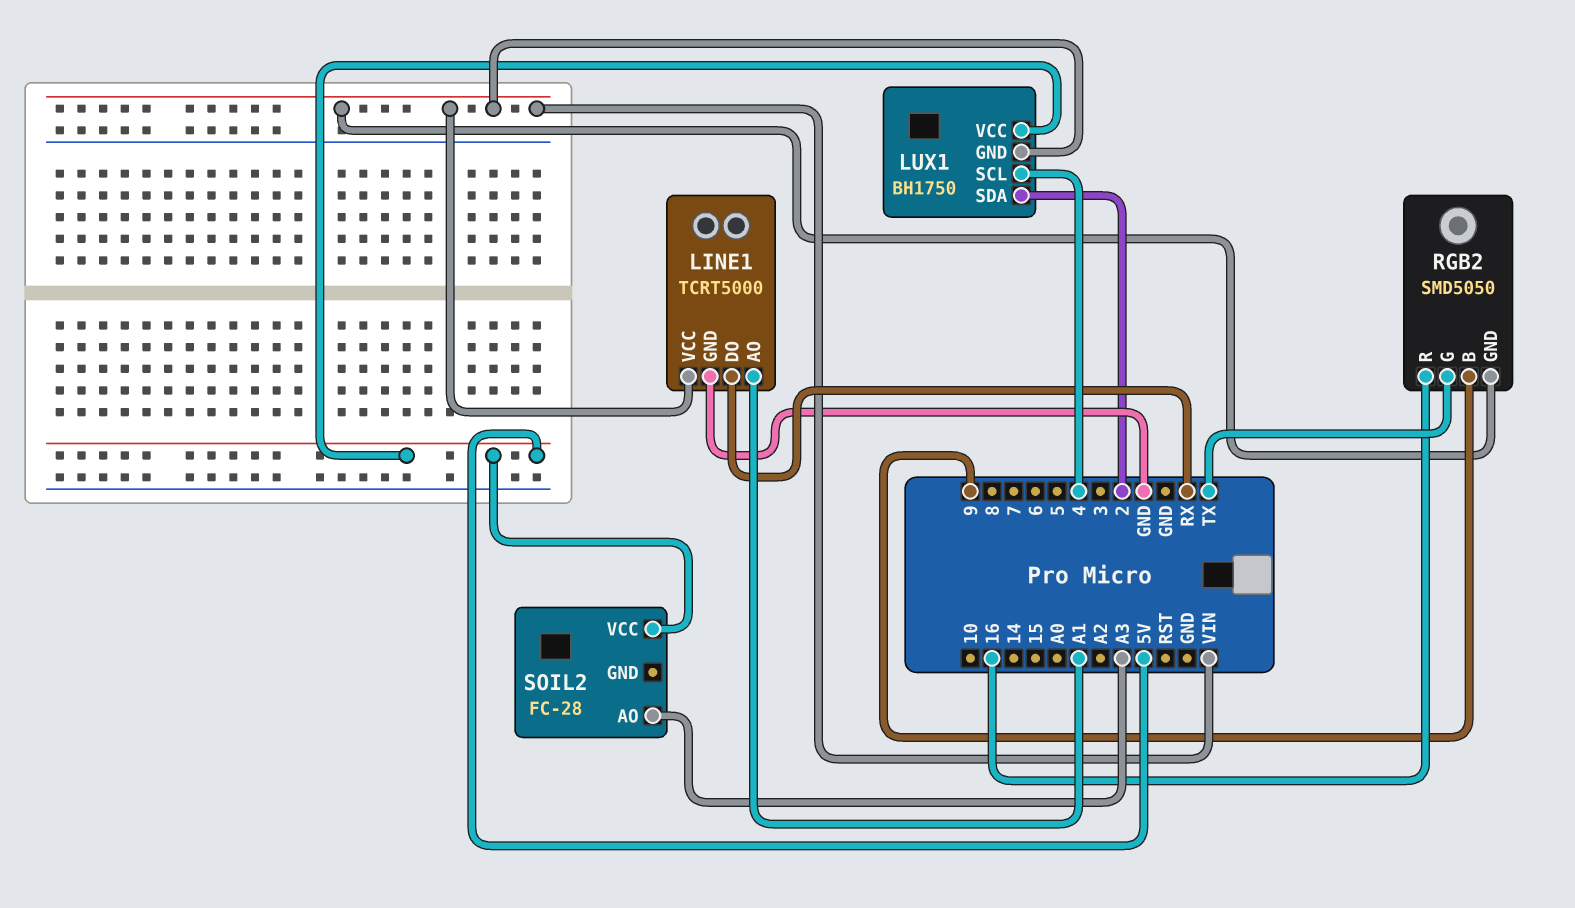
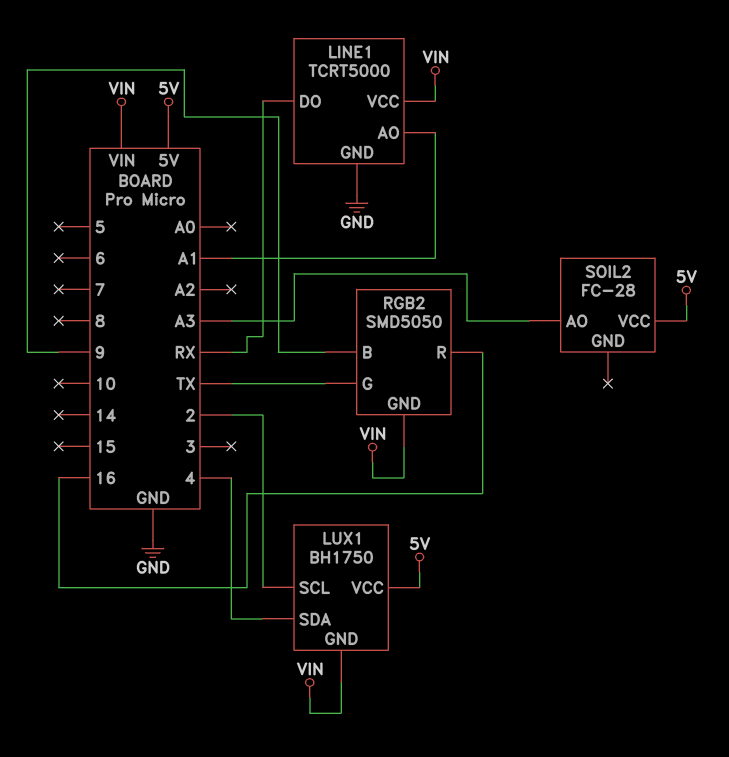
LUX1 pin SCL: 4 -> 2
LUX1 pin SDA: 2 -> 4

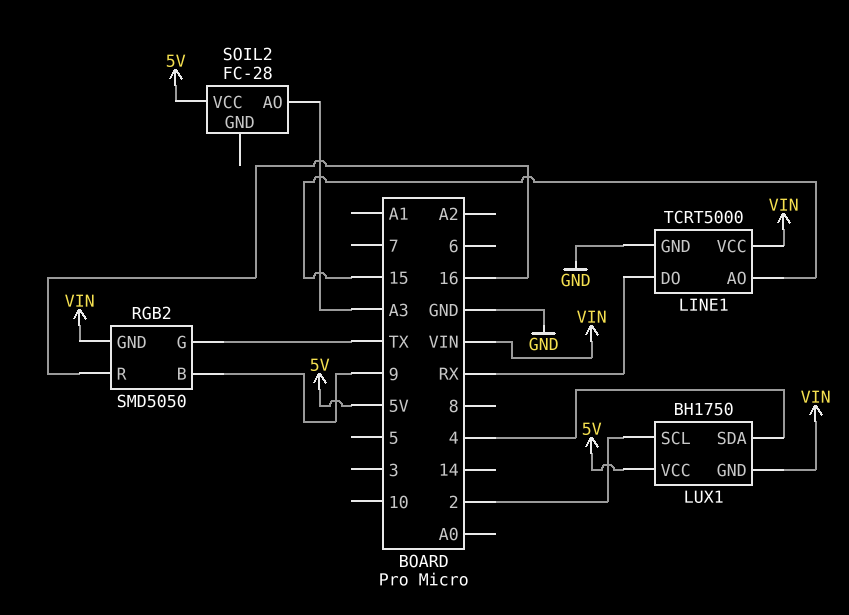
LINE1 pin AO: A1 -> 15

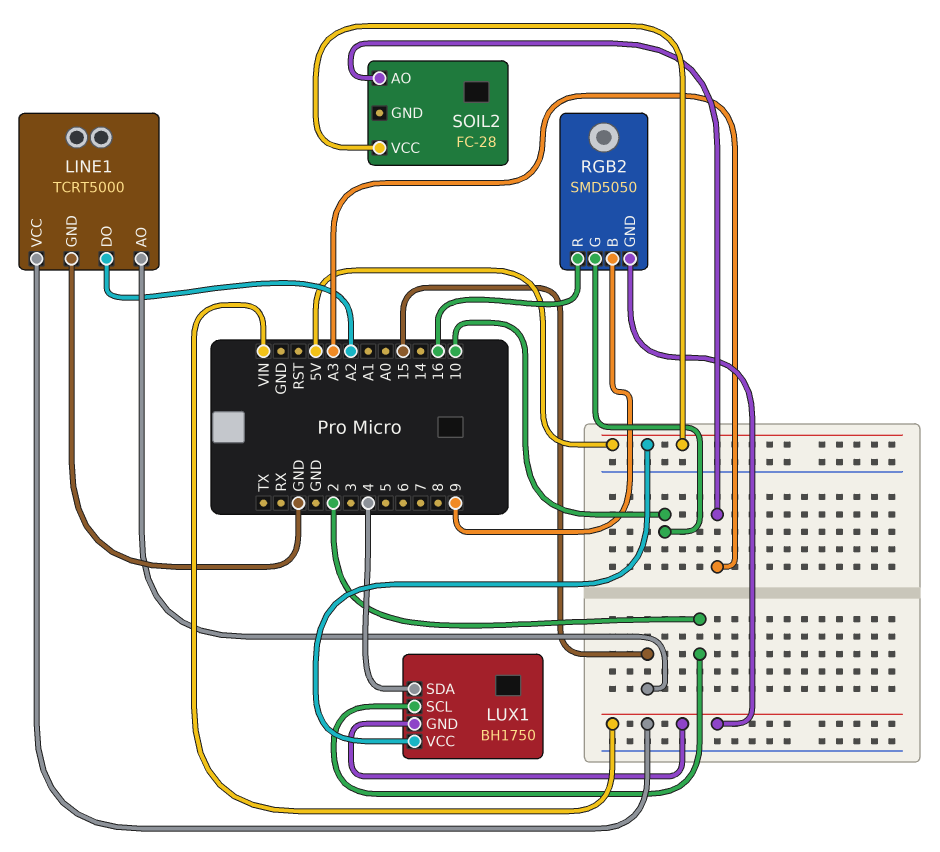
LINE1 pin DO: RX -> A2
RGB2 pin G: TX -> 10

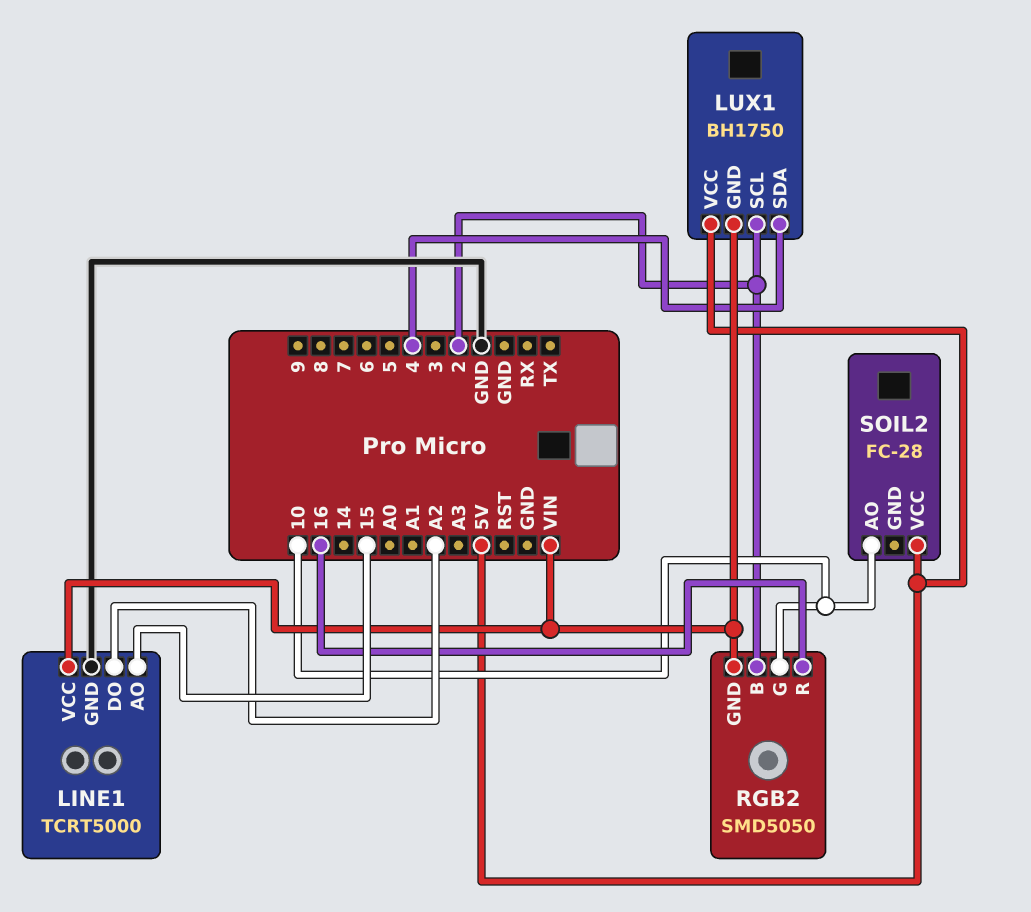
RGB2 pin B: 9 -> 2
SOIL2 pin AO: A3 -> 10

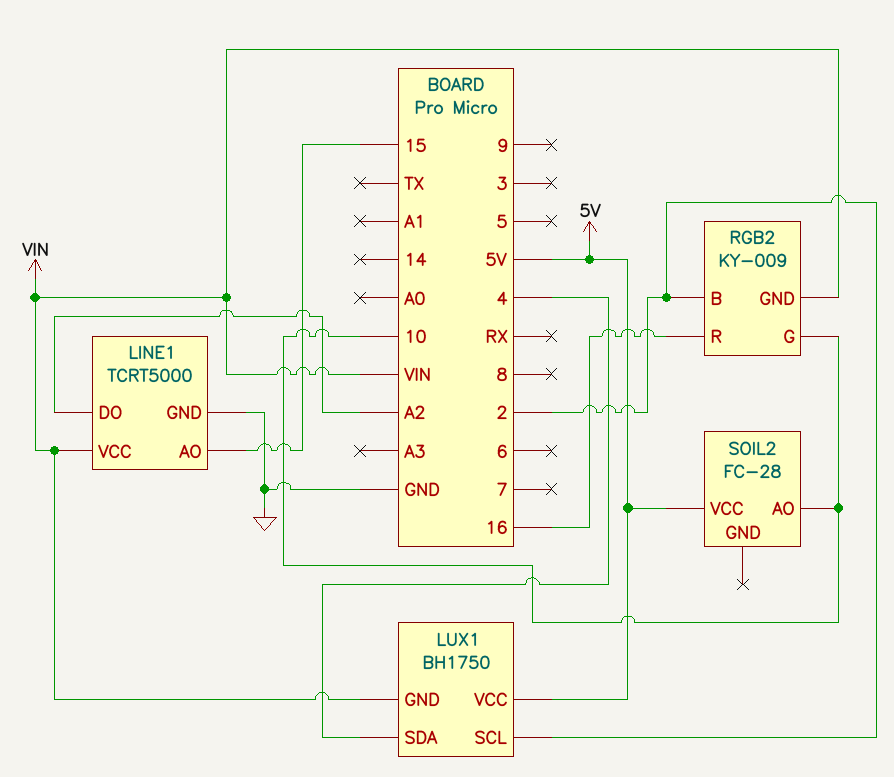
RGB2: SMD5050 -> KY-009

